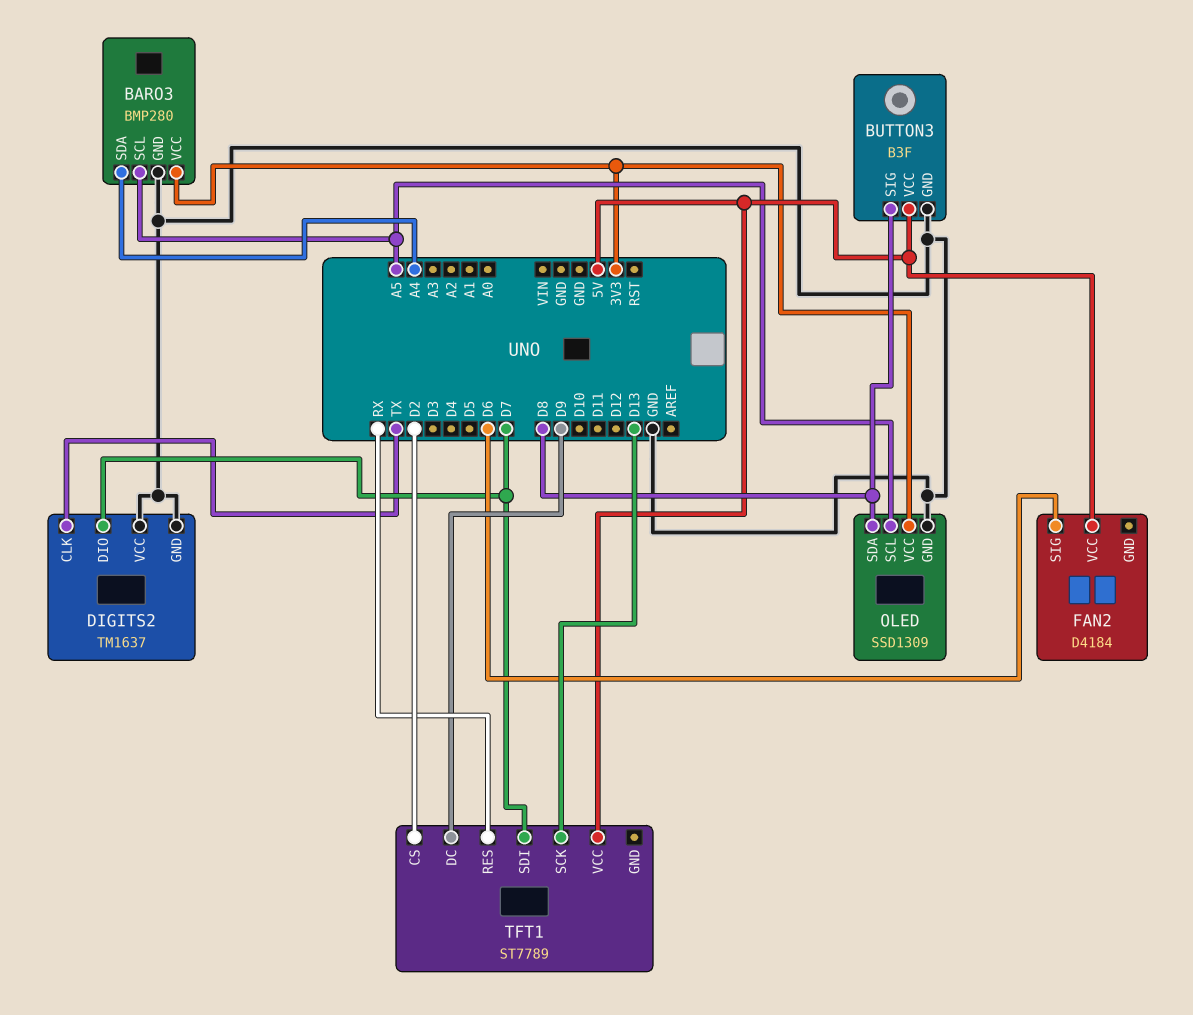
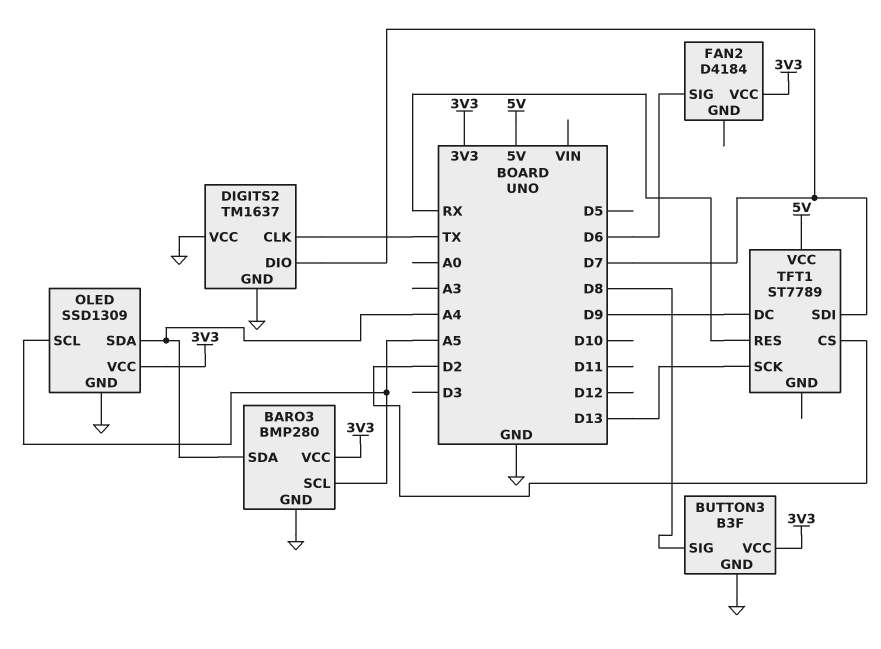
BUTTON3 pin VCC: 5V -> 3V3
FAN2 pin VCC: 5V -> 3V3
OLED pin SDA: D8 -> A4

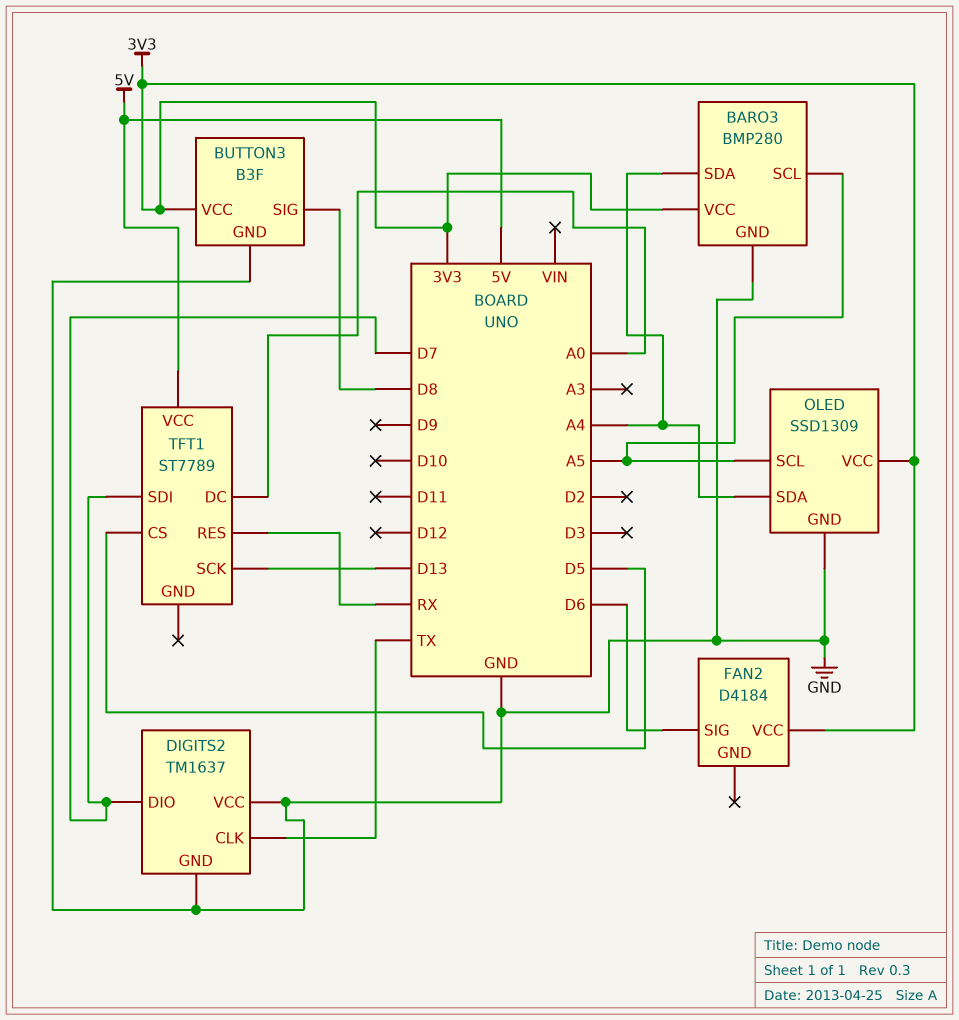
TFT1 pin CS: D2 -> D5
TFT1 pin DC: D9 -> A0

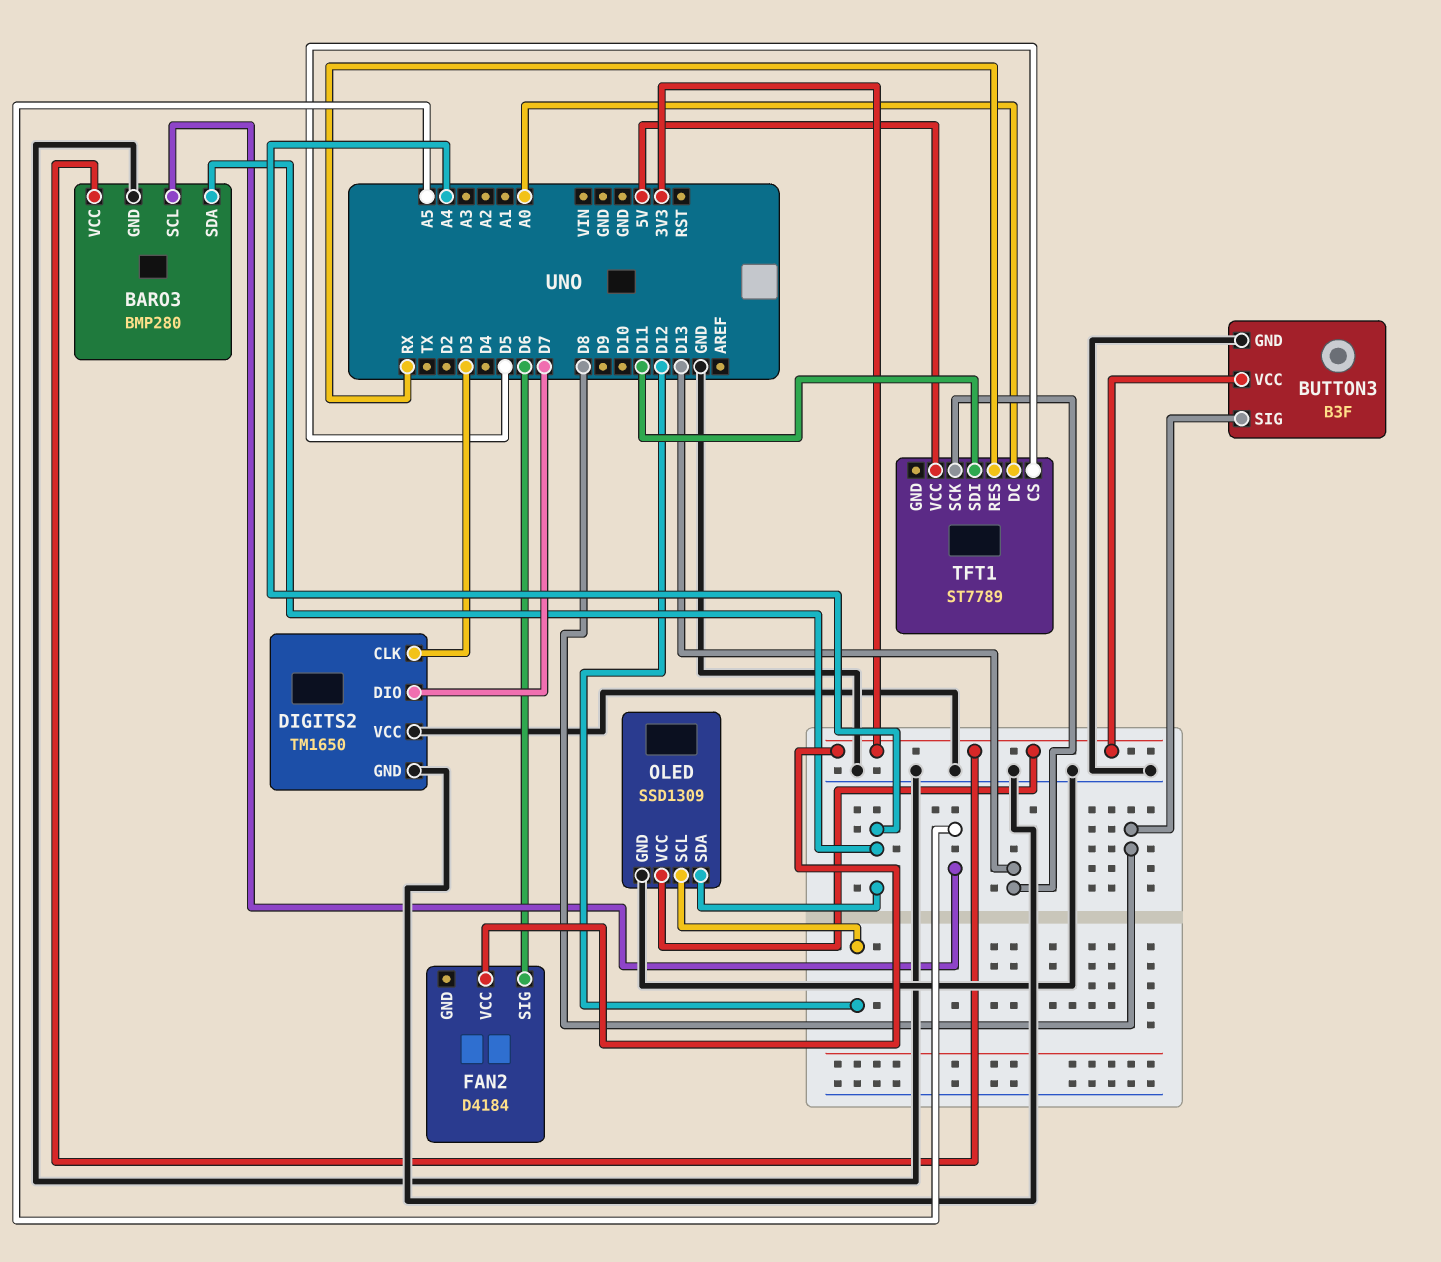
DIGITS2: TM1637 -> TM1650
DIGITS2 pin CLK: TX -> D3
OLED pin SCL: A5 -> D12
TFT1 pin SDI: D7 -> D11

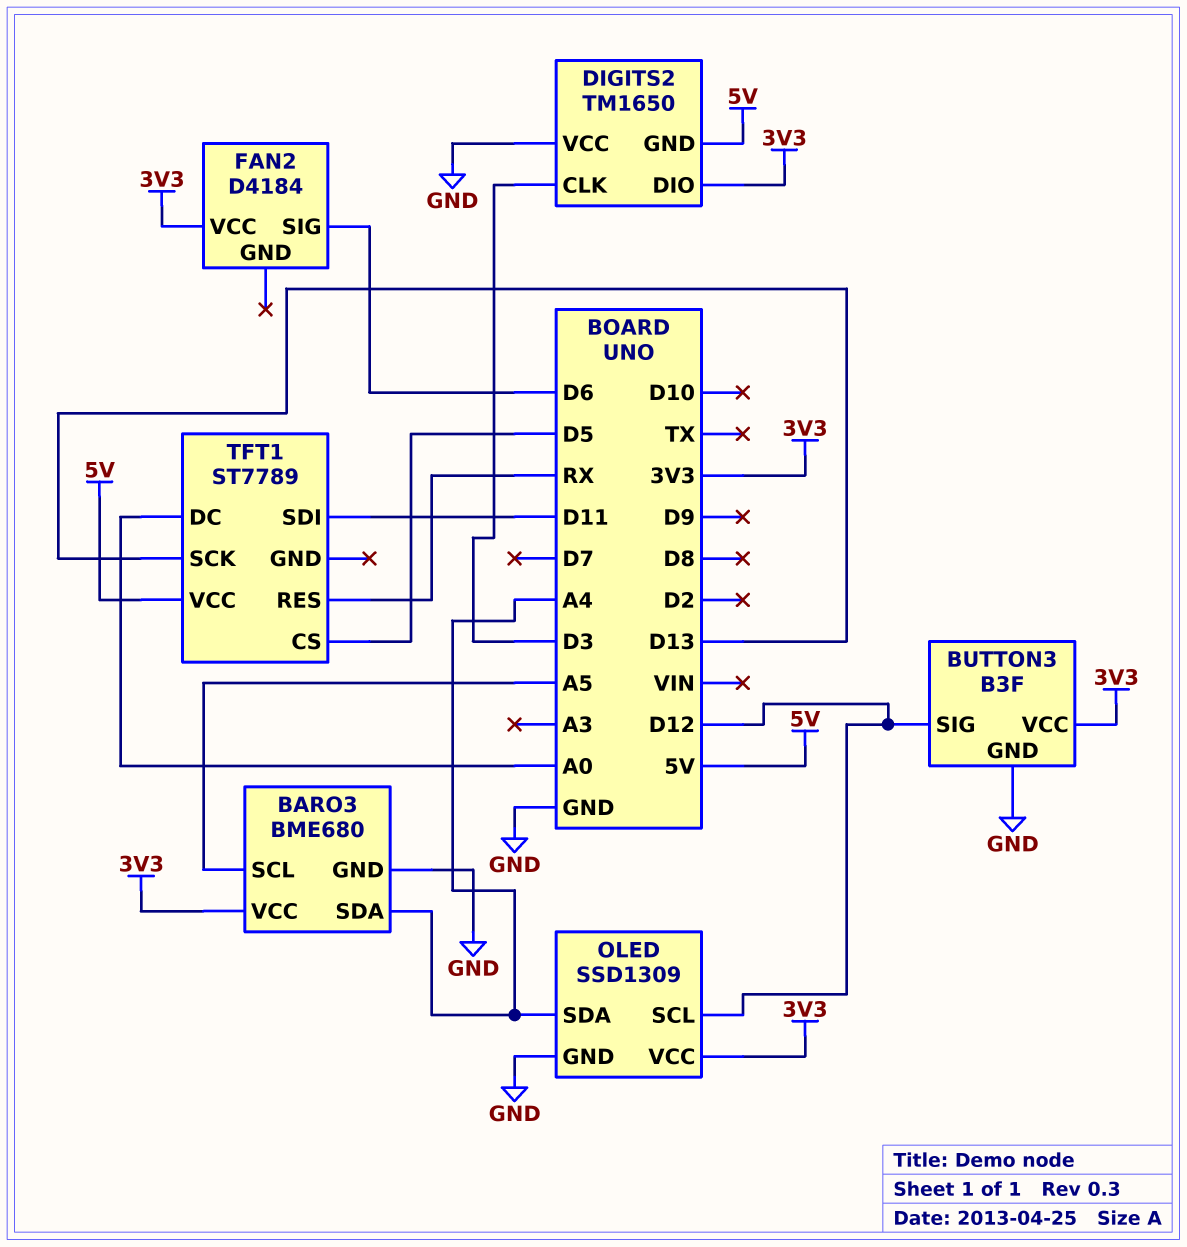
BARO3: BMP280 -> BME680
BUTTON3 pin SIG: D8 -> D12
DIGITS2 pin DIO: D7 -> 3V3
DIGITS2 pin GND: GND -> 5V

